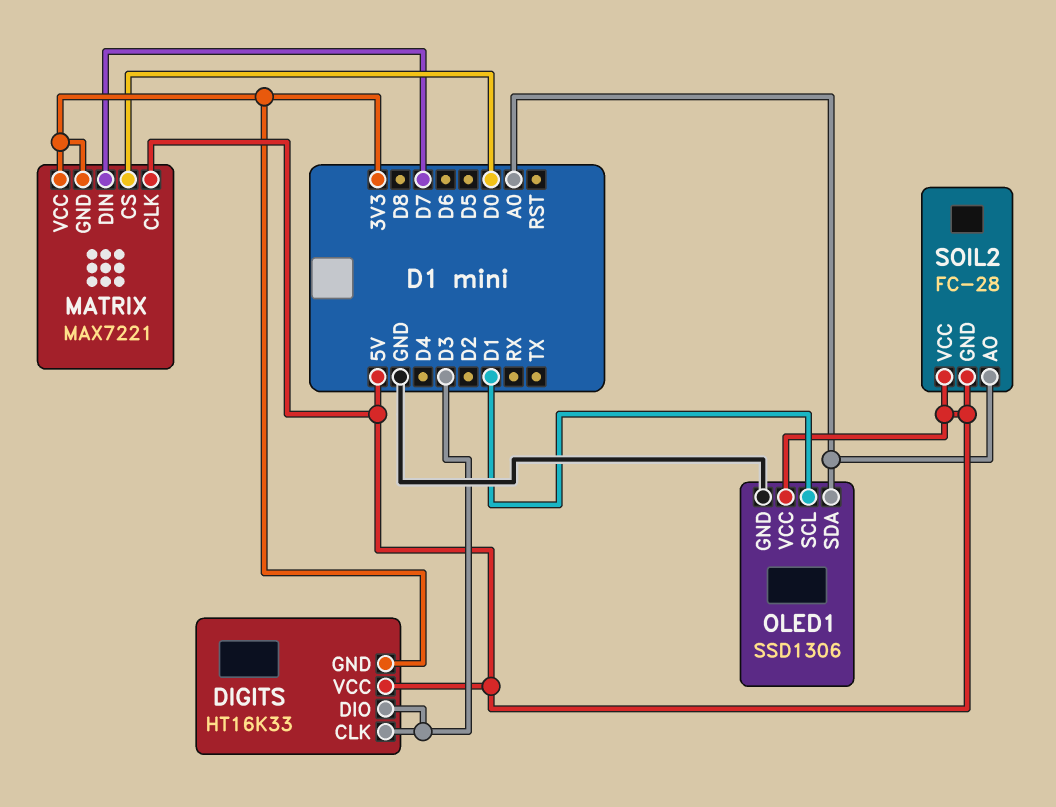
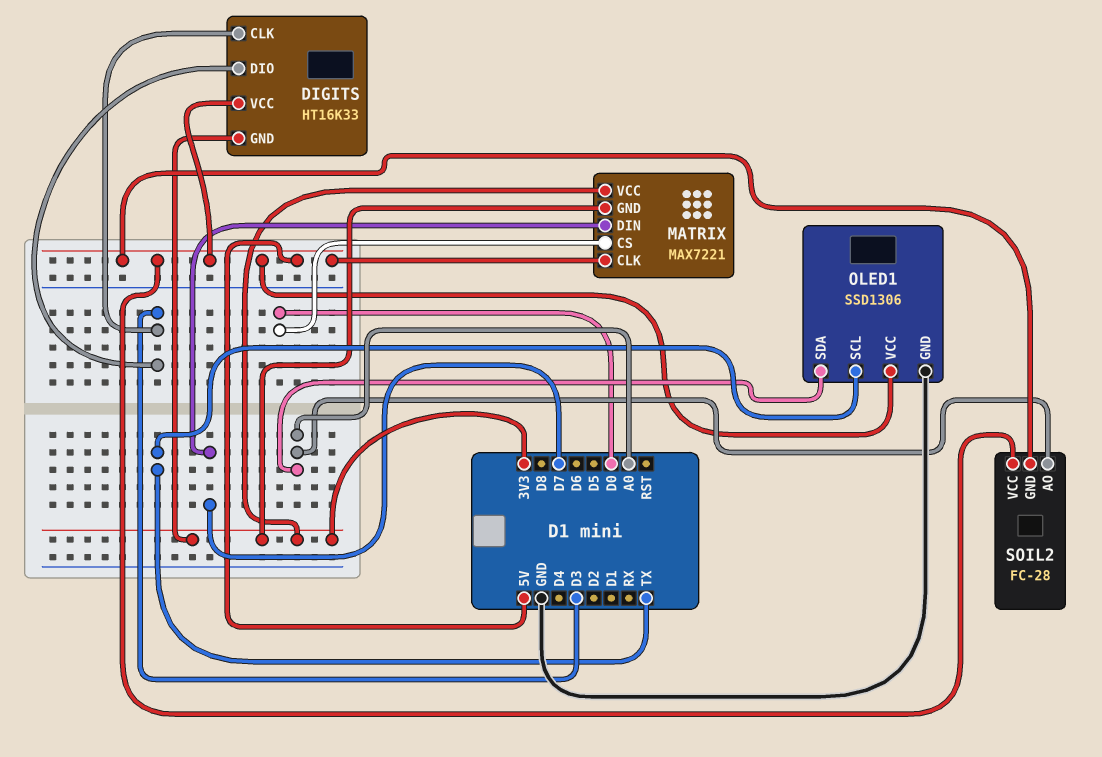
OLED1 pin SCL: D1 -> TX

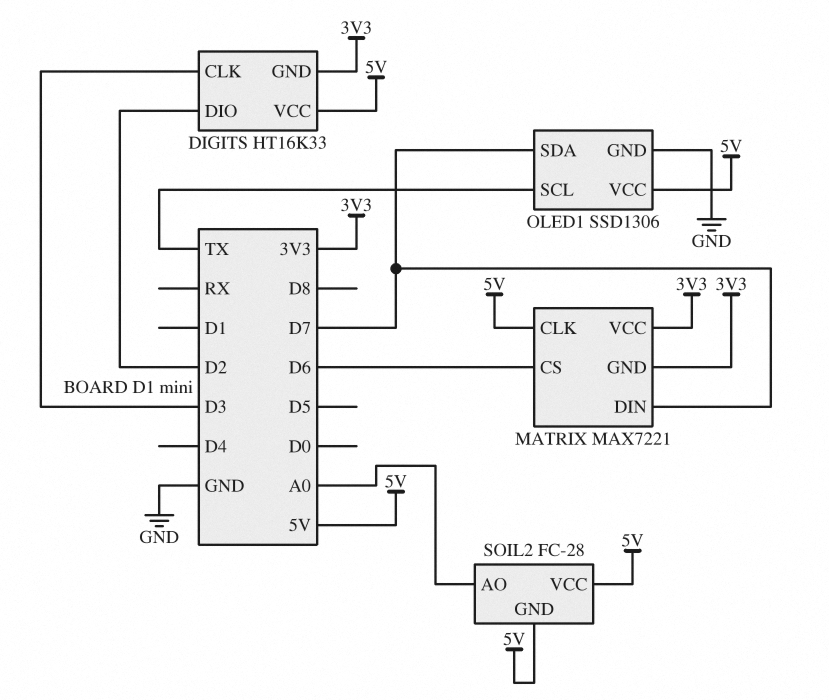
DIGITS pin DIO: D3 -> D2
MATRIX pin CS: D0 -> D6
OLED1 pin SDA: A0 -> D7

